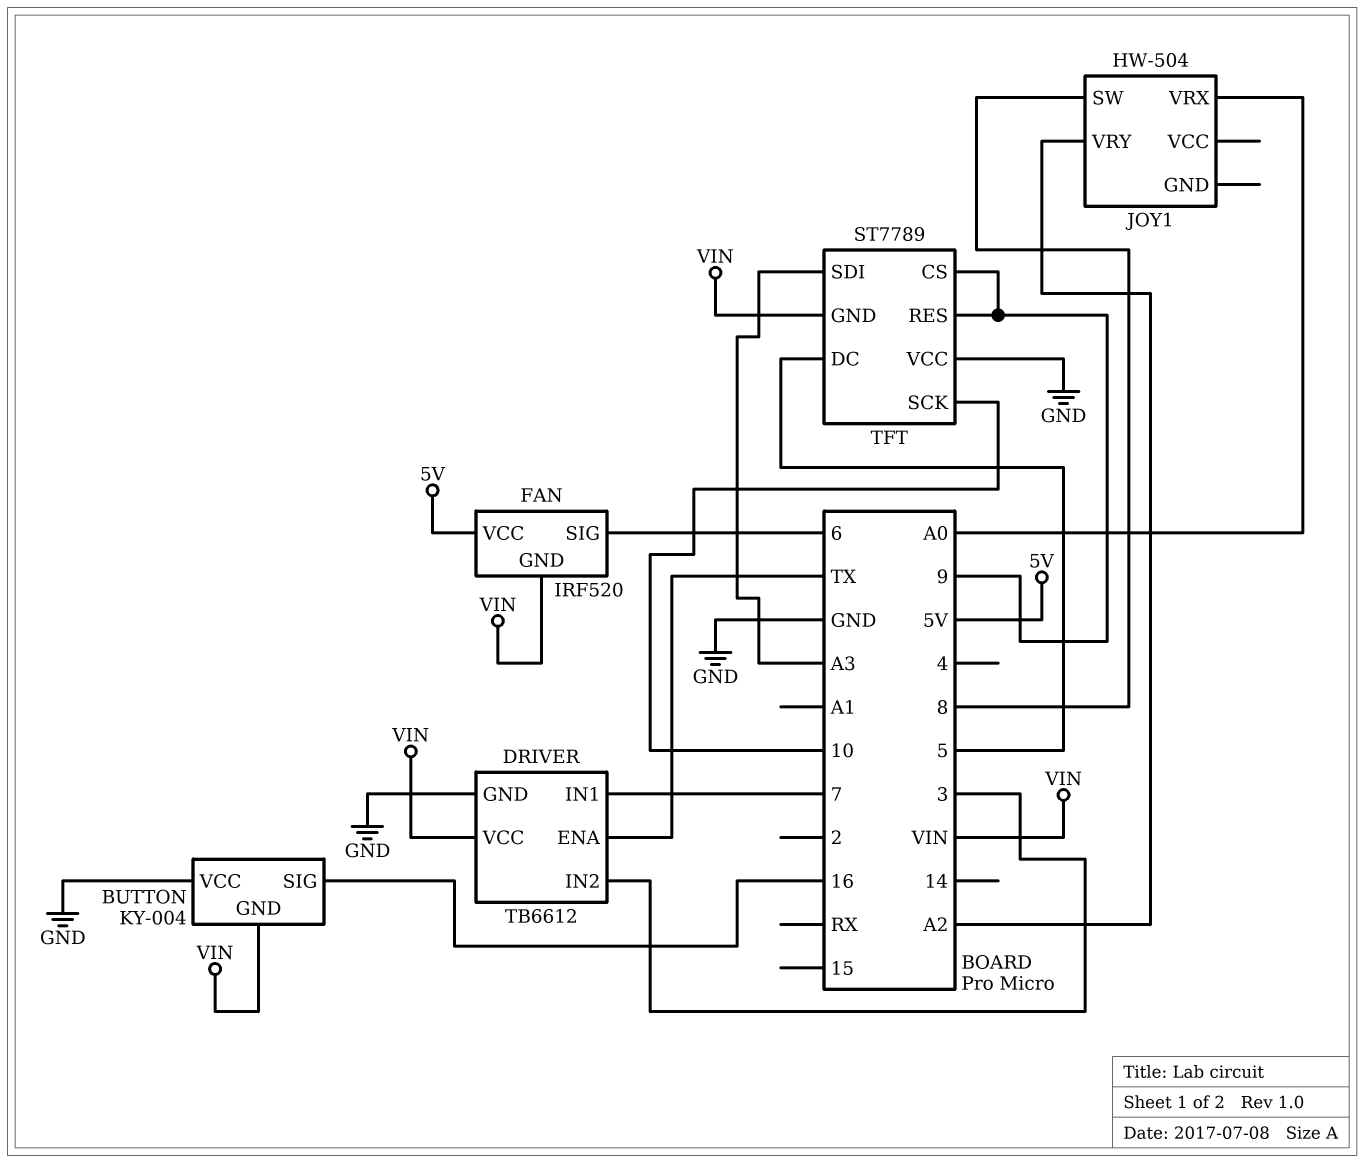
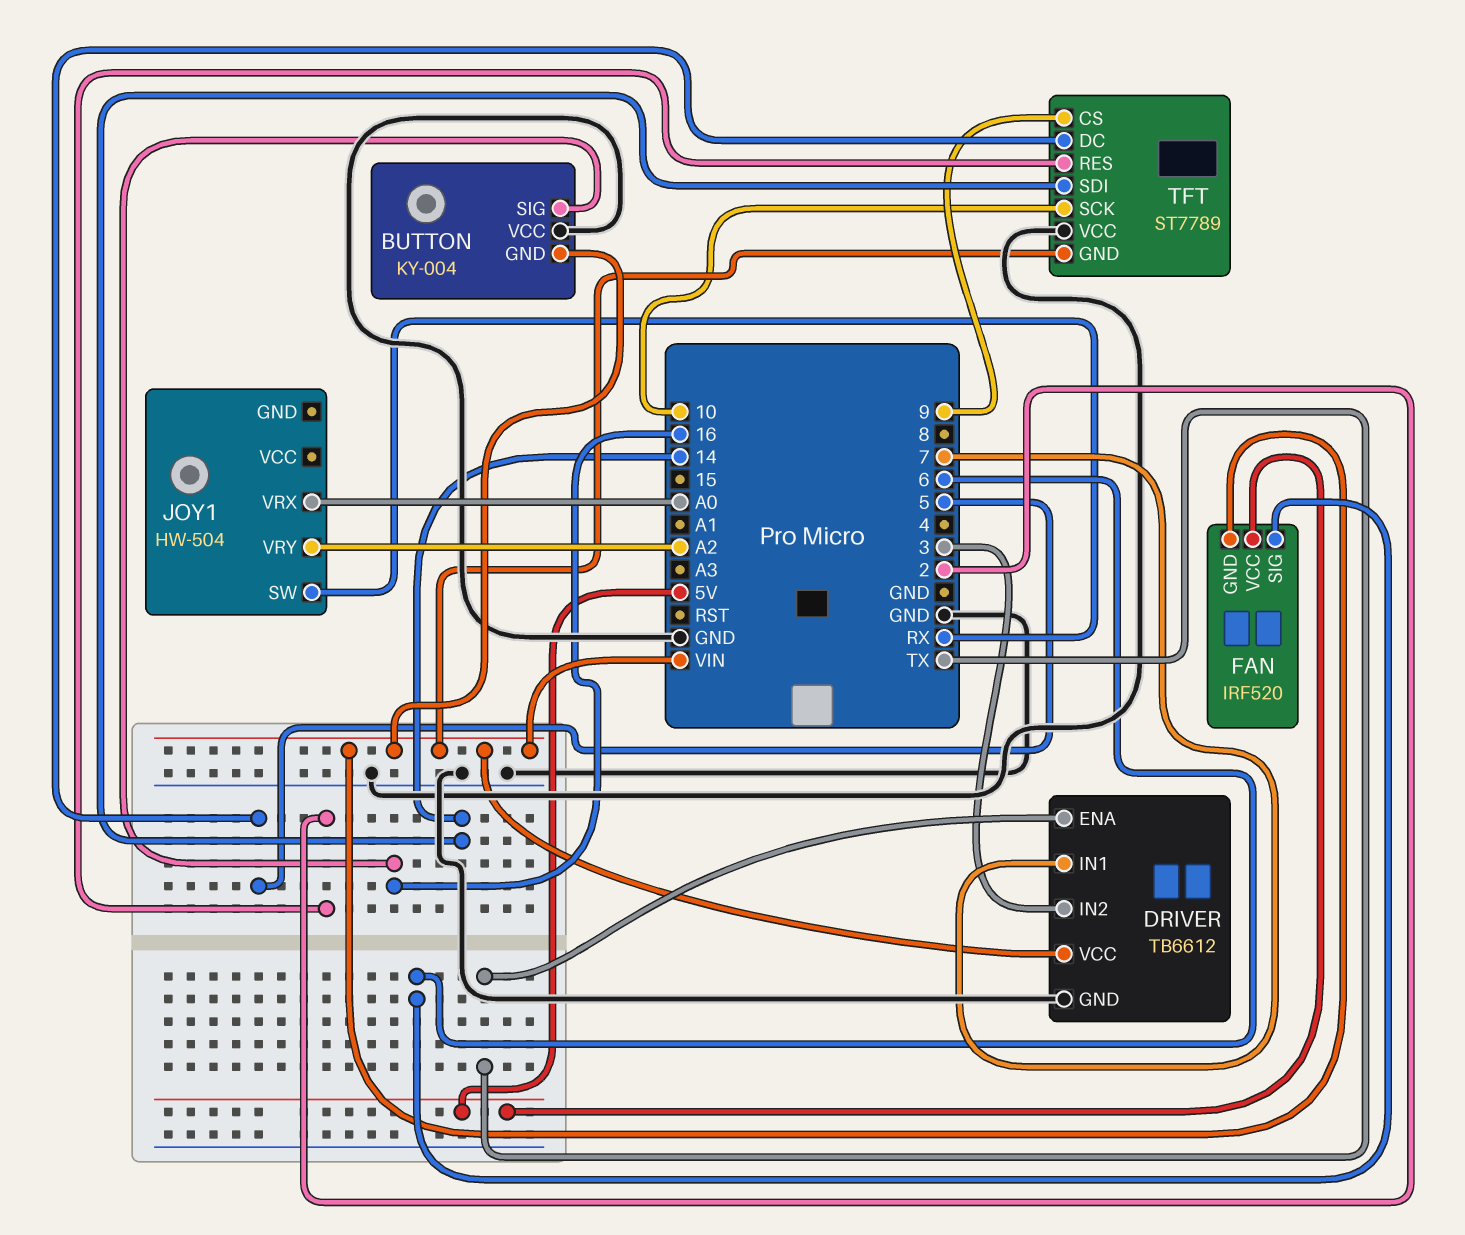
JOY1 pin SW: 8 -> RX
TFT pin RES: 9 -> 2
TFT pin SDI: A3 -> 14

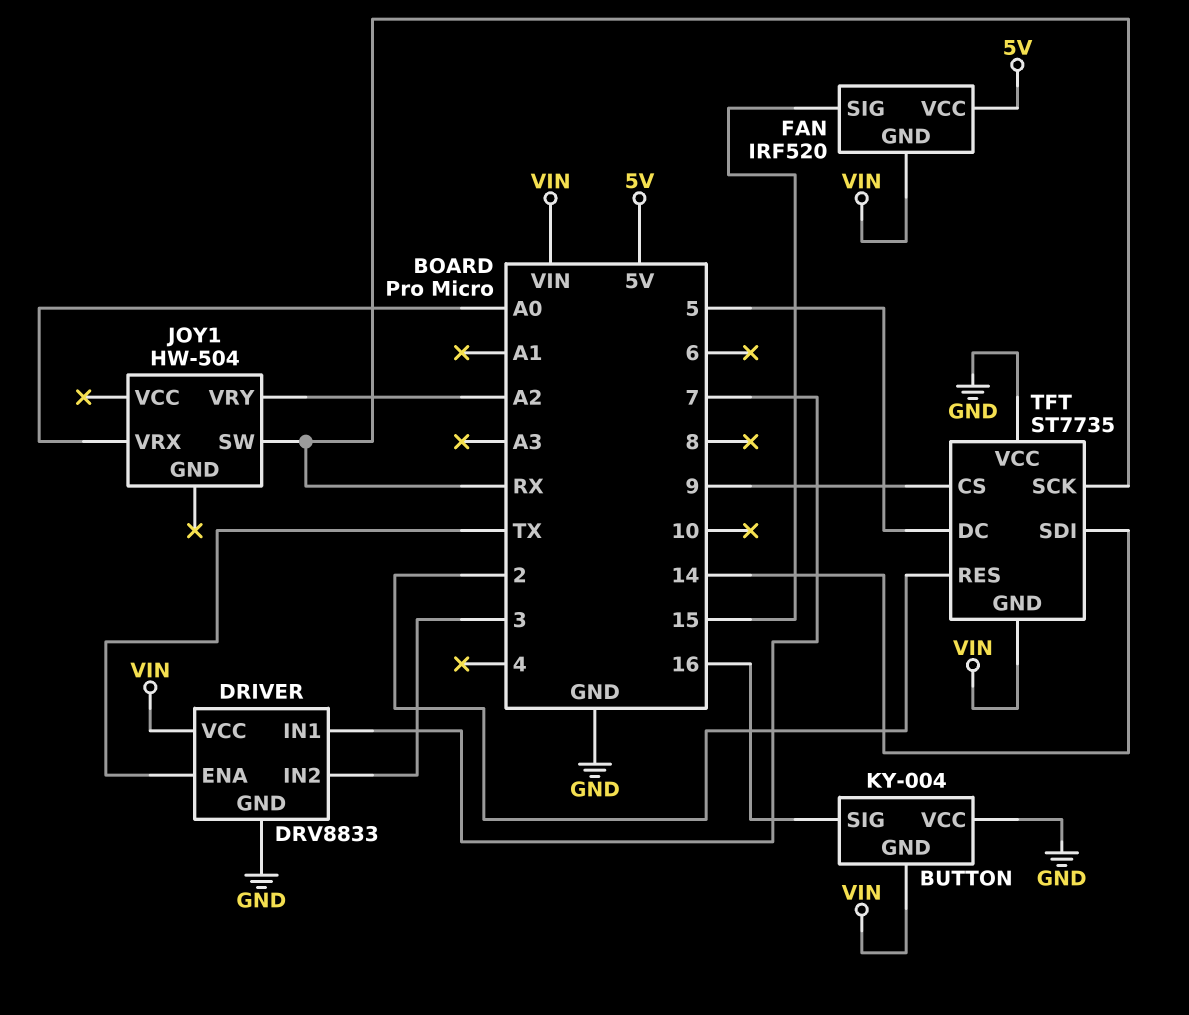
DRIVER: TB6612 -> DRV8833
FAN pin SIG: 6 -> 15
TFT: ST7789 -> ST7735
TFT pin SCK: 10 -> RX

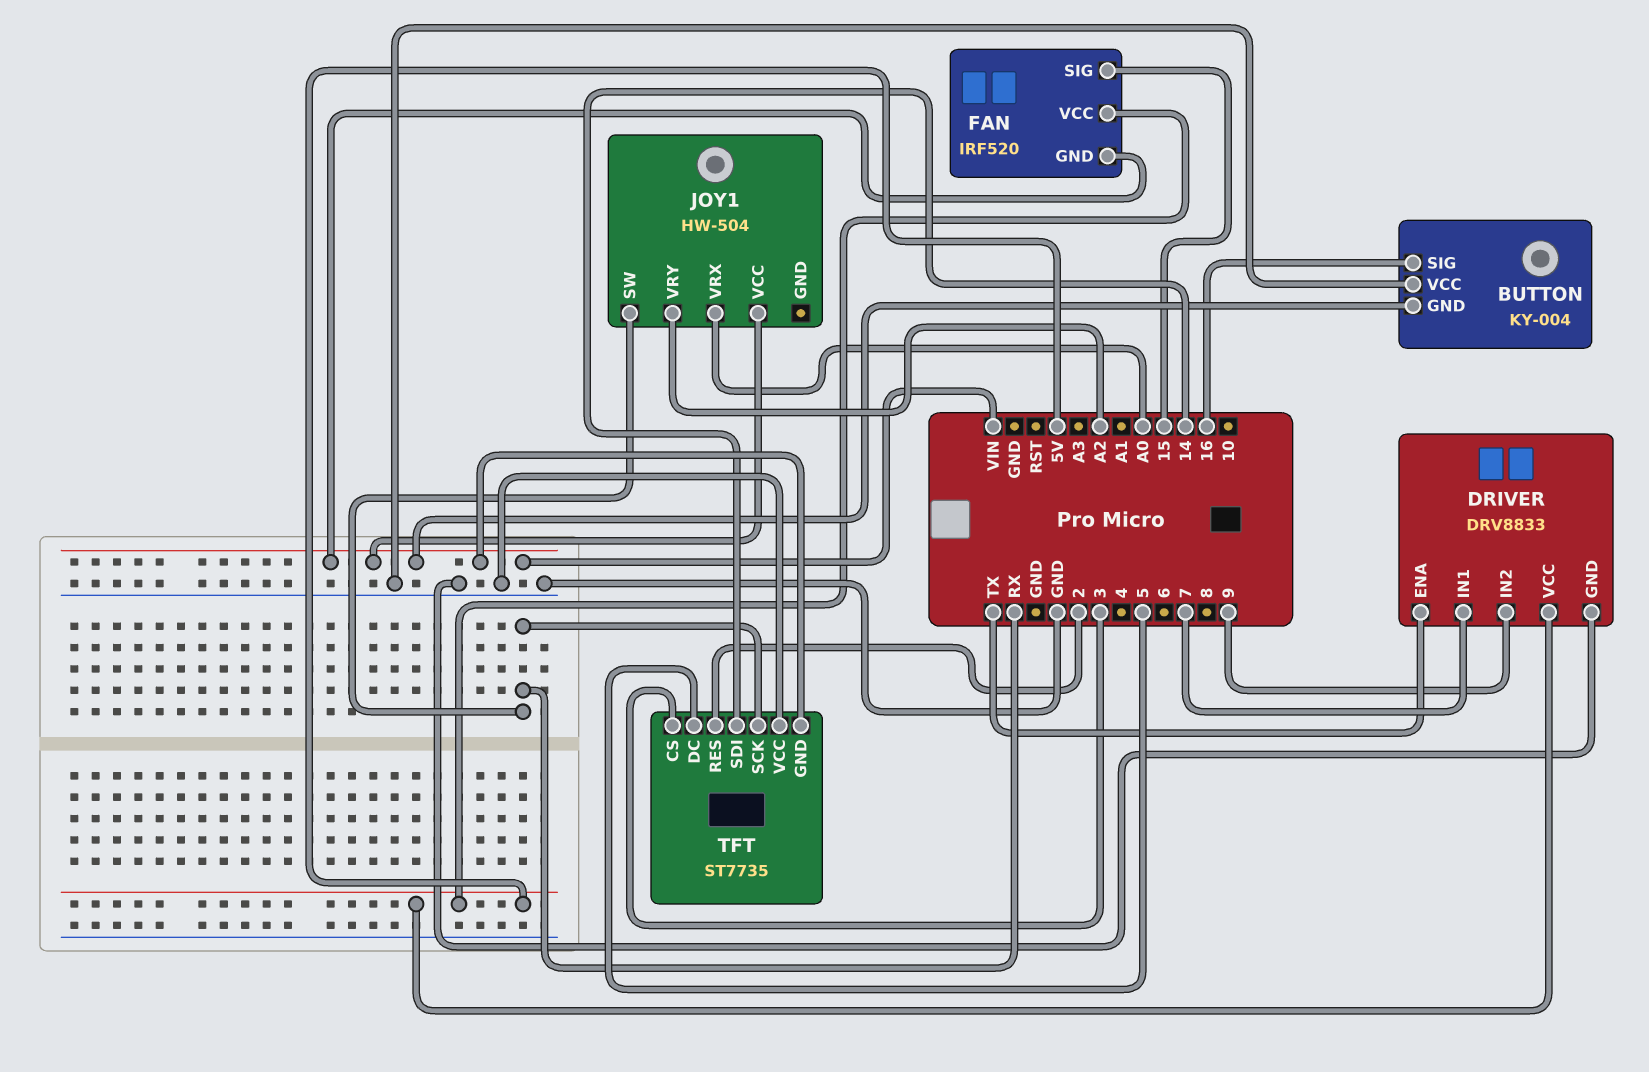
DRIVER pin IN2: 3 -> 9
DRIVER pin VCC: VIN -> 5V
JOY1 pin VCC: none -> VIN
TFT pin CS: 9 -> 3

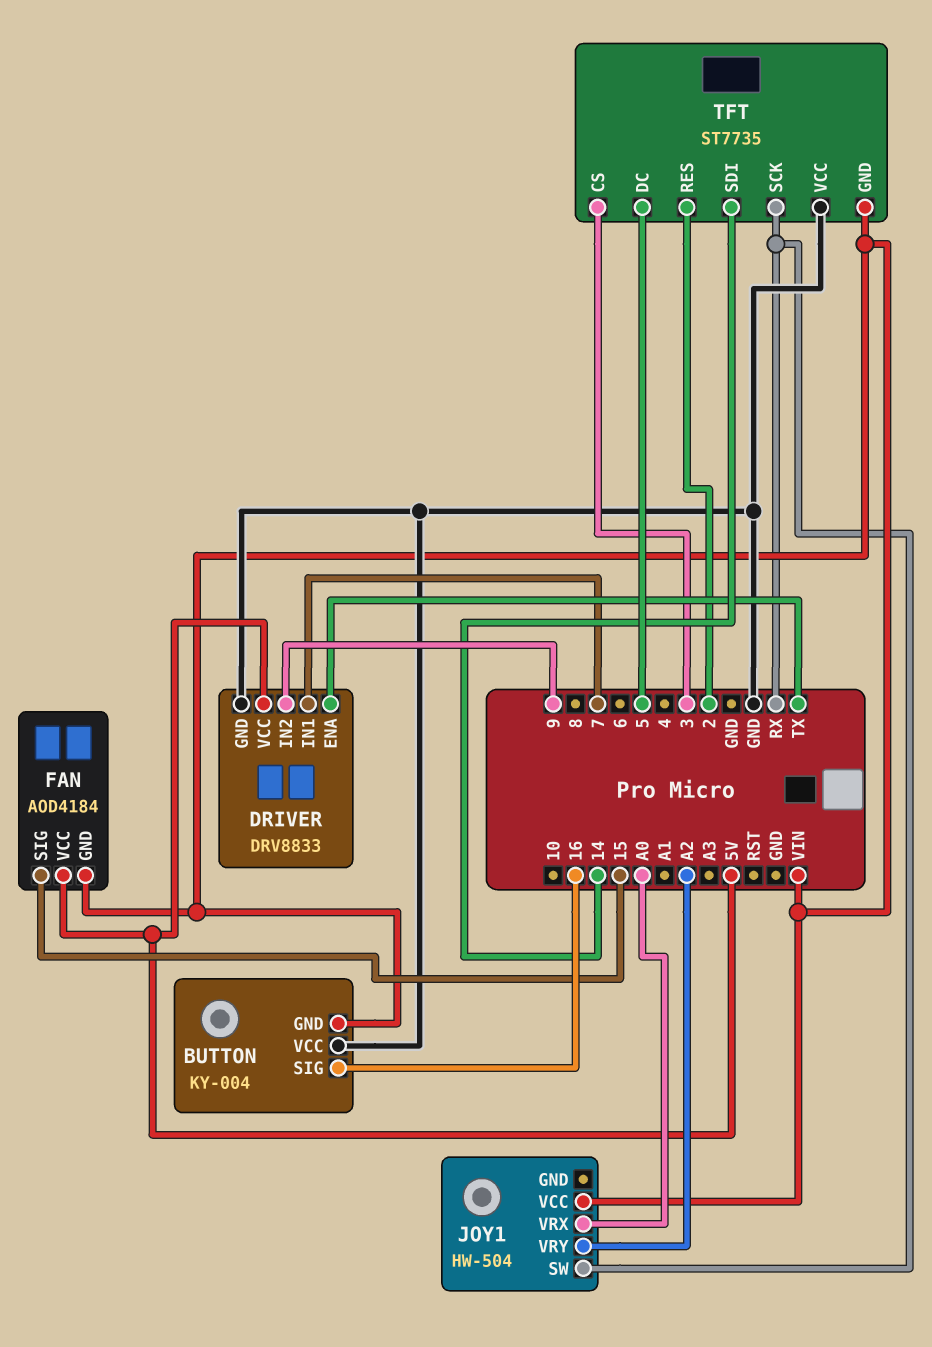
FAN: IRF520 -> AOD4184

